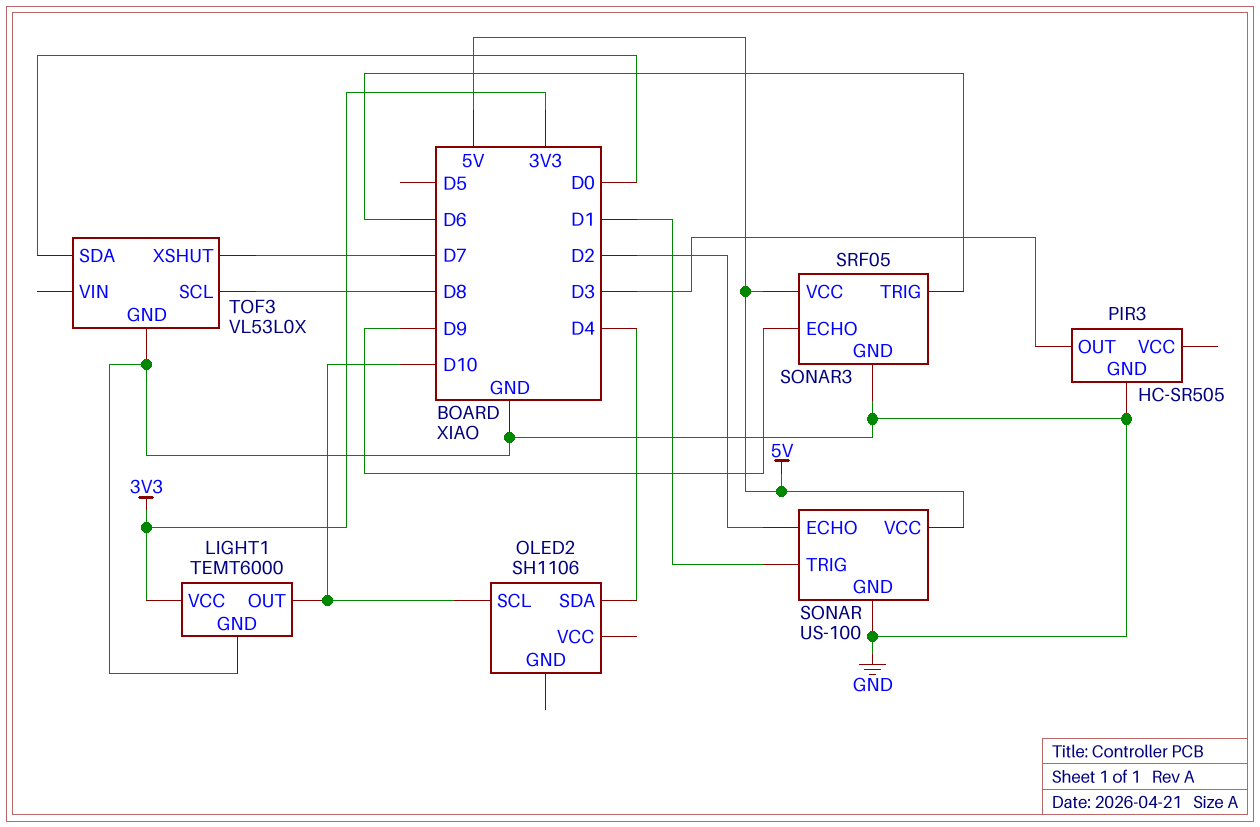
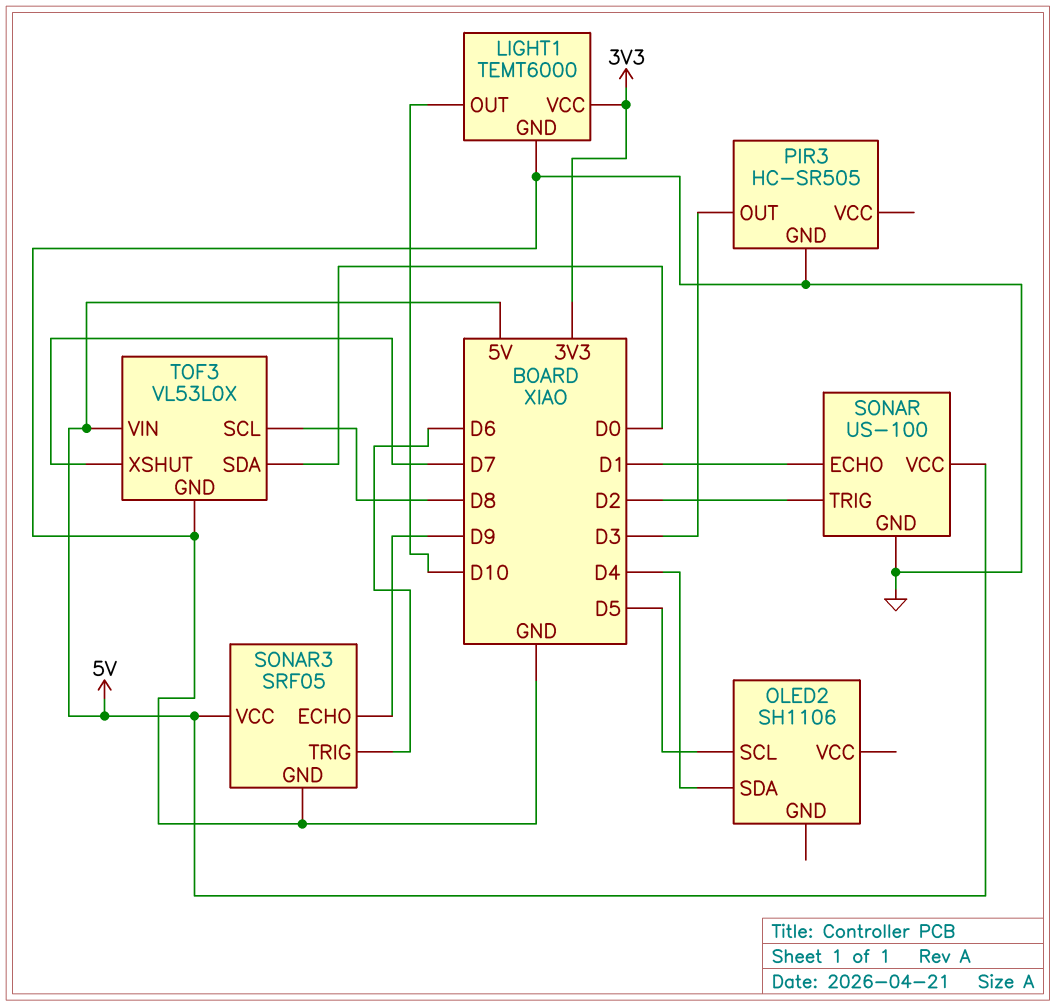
OLED2 pin SCL: D10 -> D5
SONAR pin ECHO: D2 -> D1
SONAR pin TRIG: D1 -> D2
TOF3 pin VIN: none -> 5V

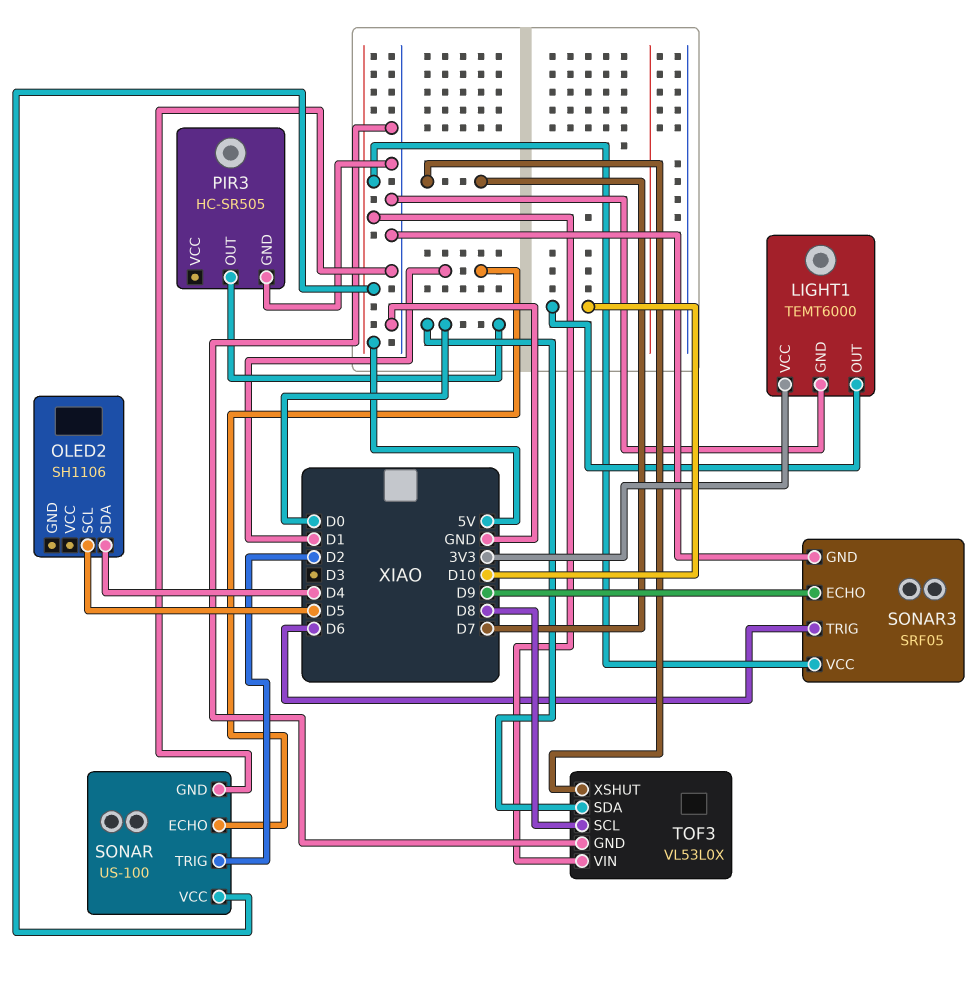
PIR3 pin OUT: D3 -> D0

